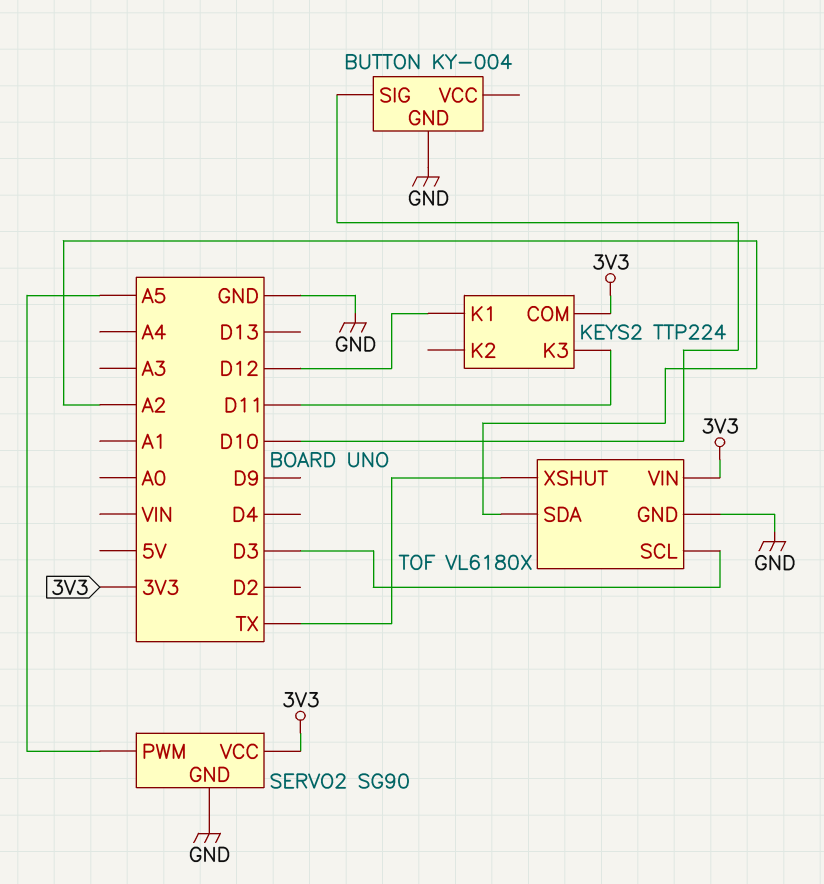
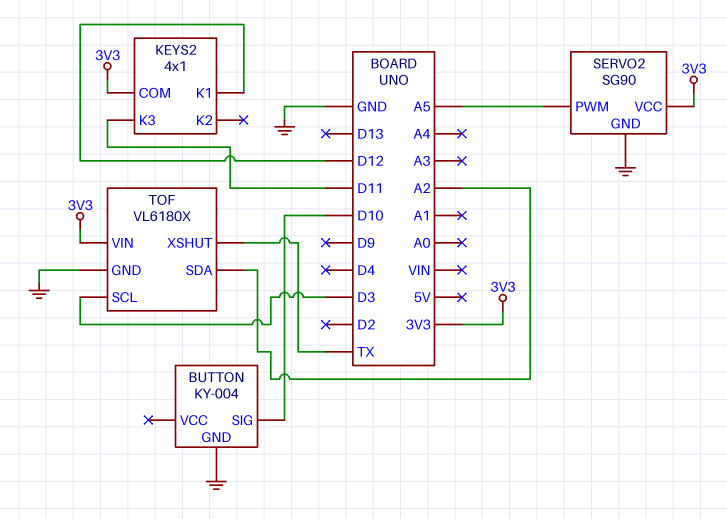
KEYS2: TTP224 -> 4x1

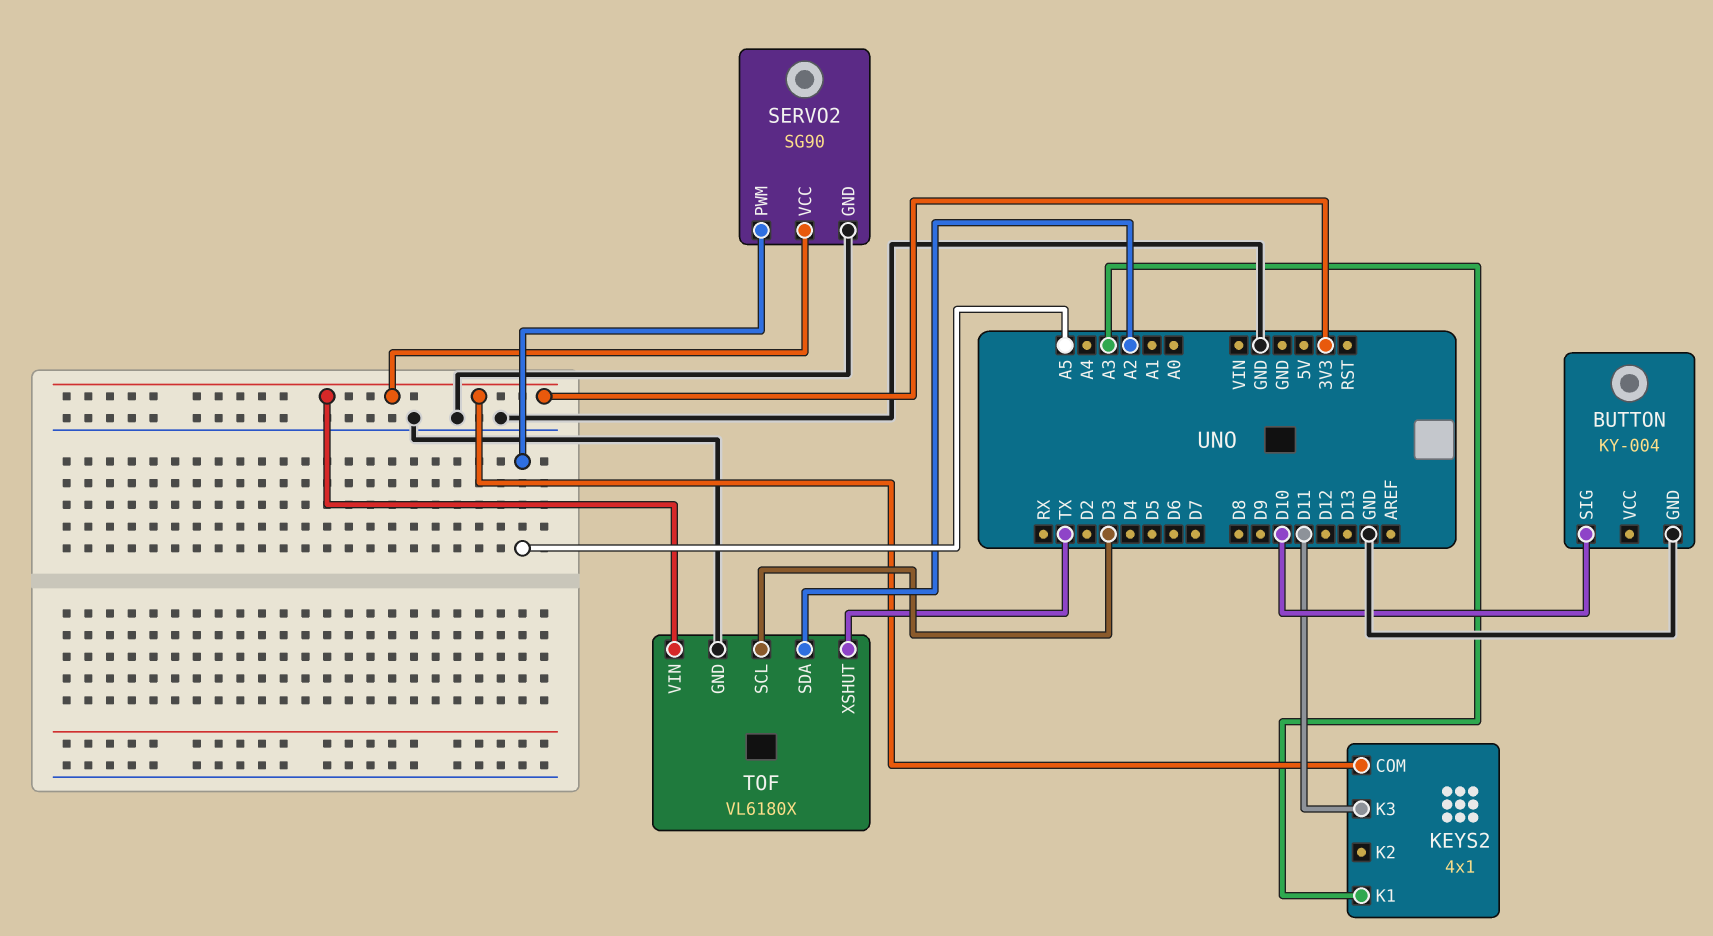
KEYS2 pin K1: D12 -> A3

